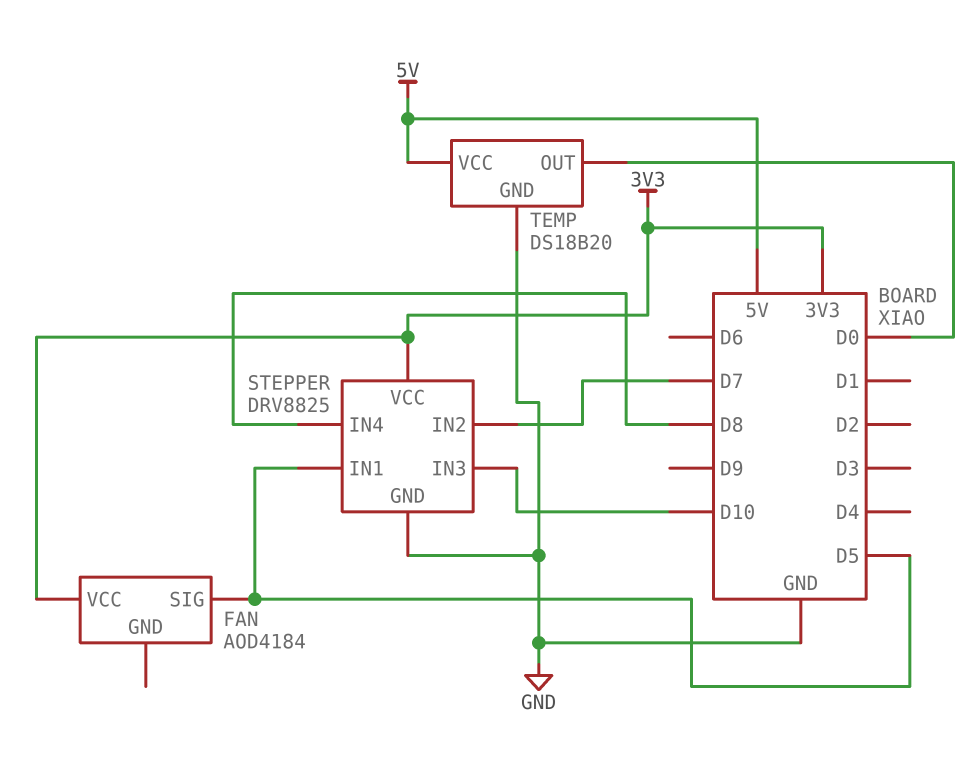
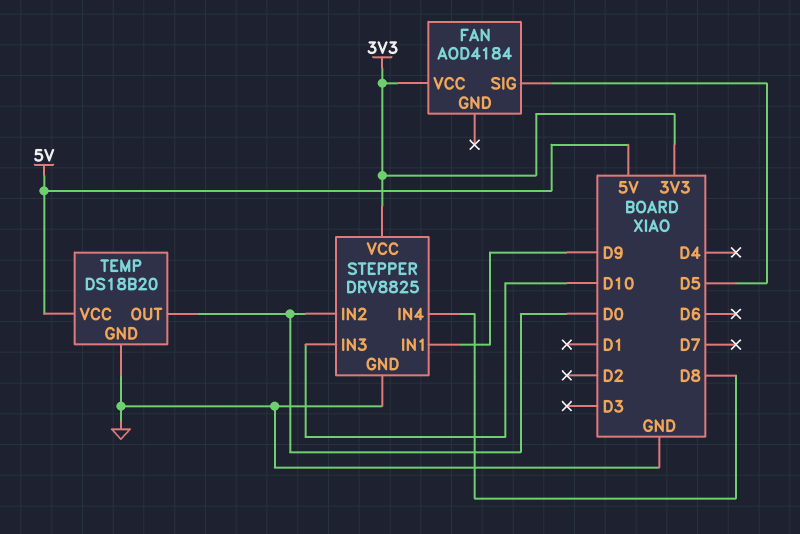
STEPPER pin IN1: D5 -> D9
STEPPER pin IN2: D7 -> D0

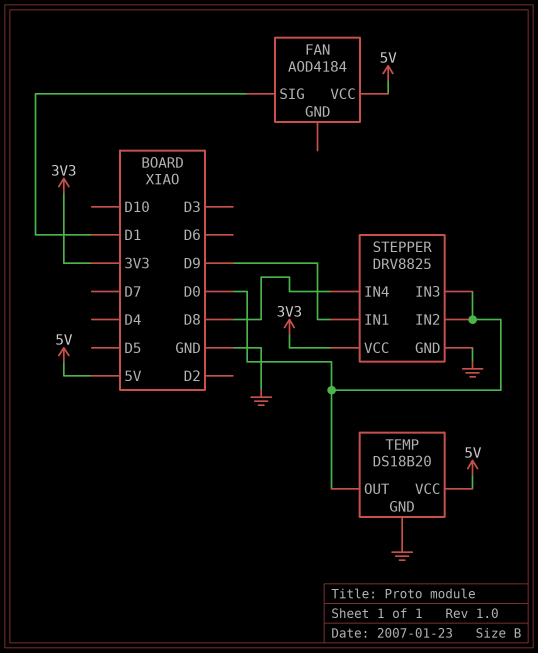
FAN pin SIG: D5 -> D1
FAN pin VCC: 3V3 -> 5V
STEPPER pin IN3: D10 -> D0

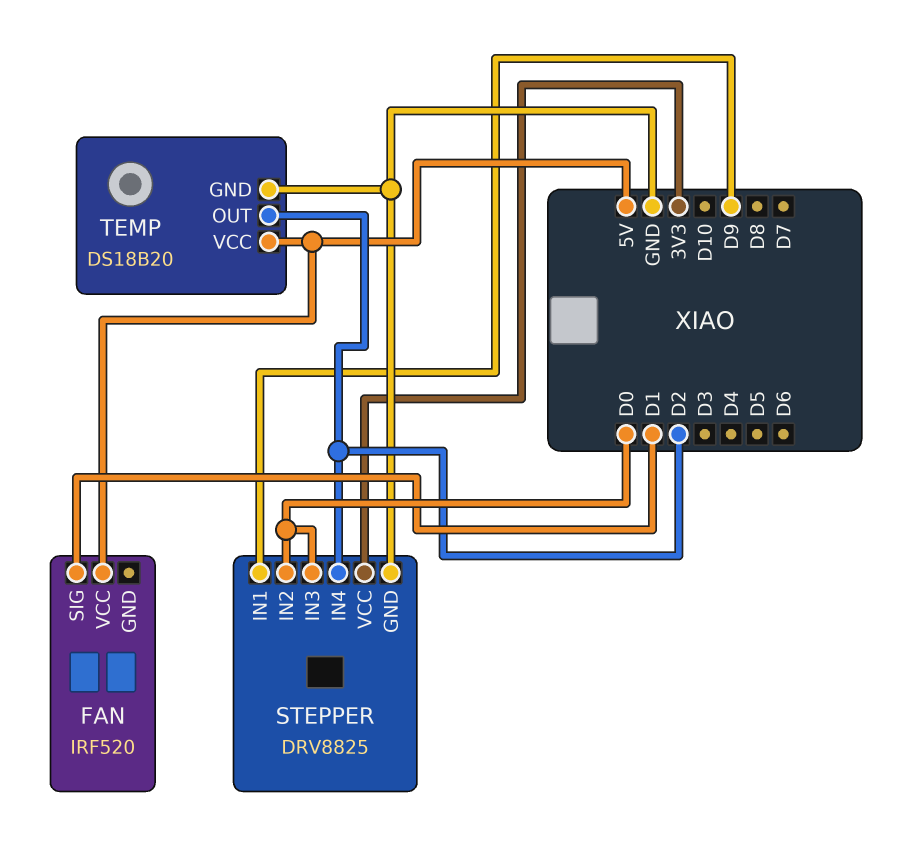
FAN: AOD4184 -> IRF520
STEPPER pin IN4: D8 -> D2
TEMP pin OUT: D0 -> D2

